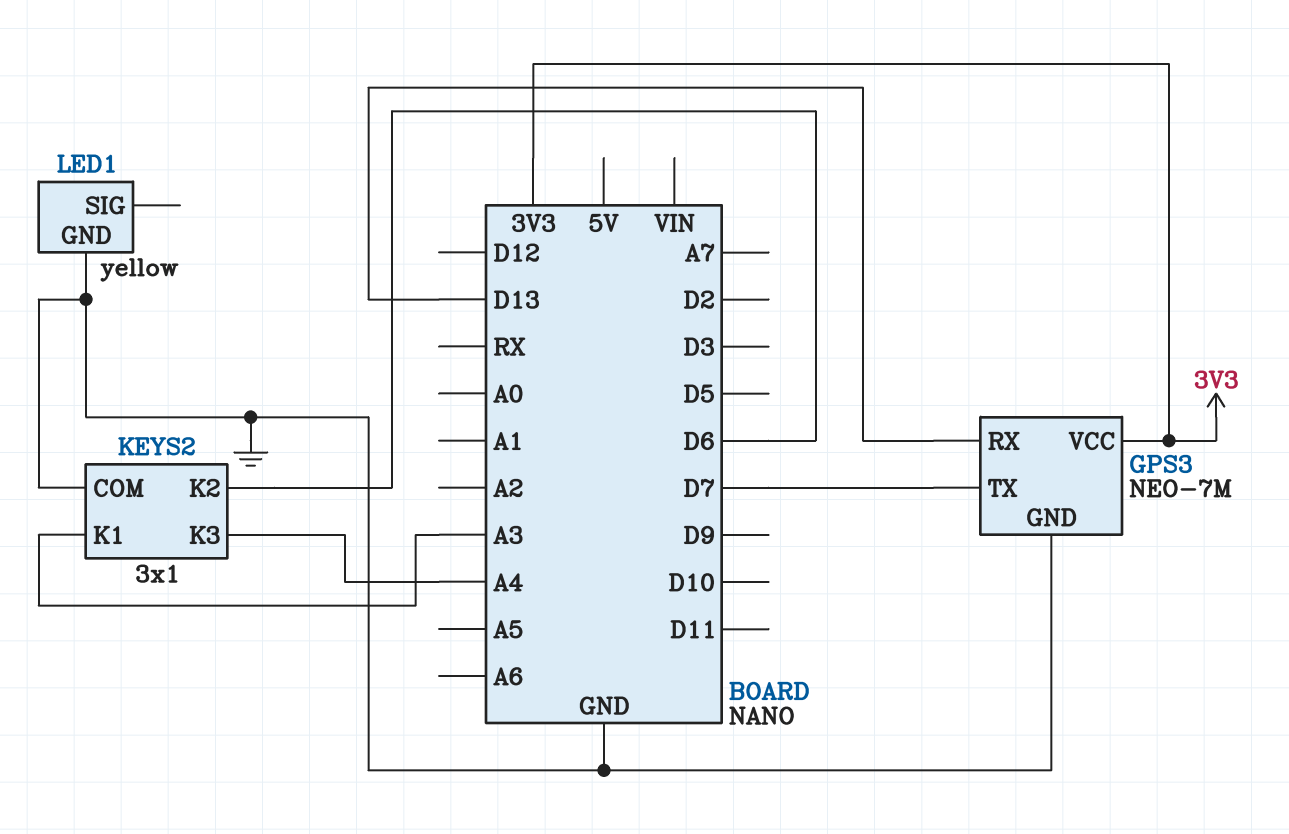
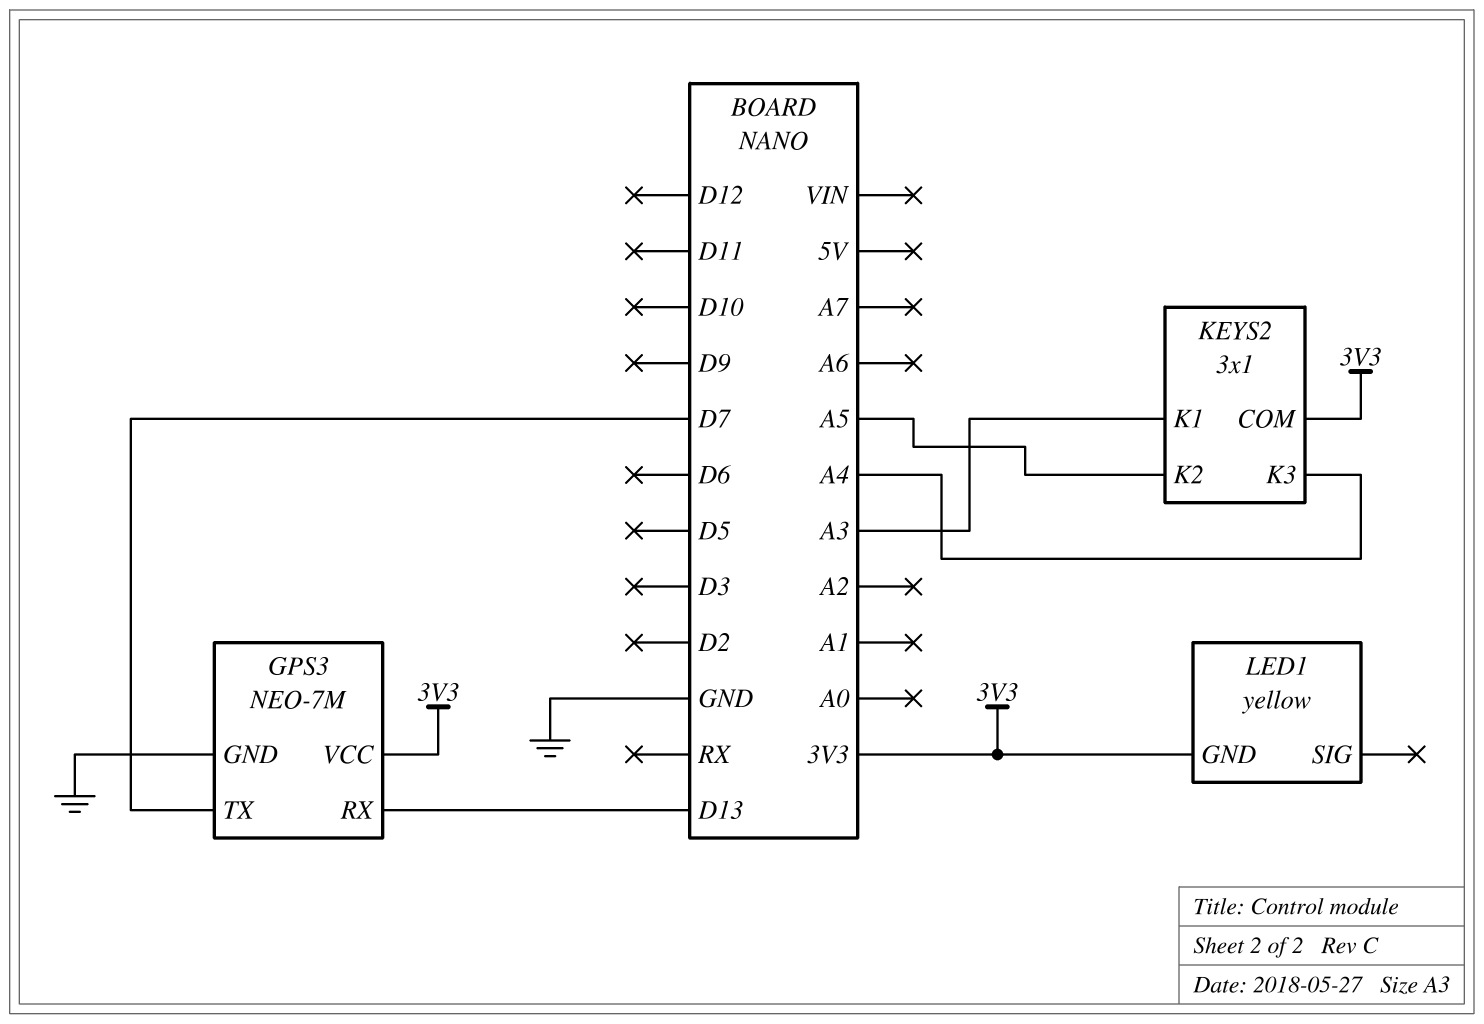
KEYS2 pin COM: GND -> 3V3
KEYS2 pin K2: D6 -> A5
LED1 pin GND: GND -> 3V3

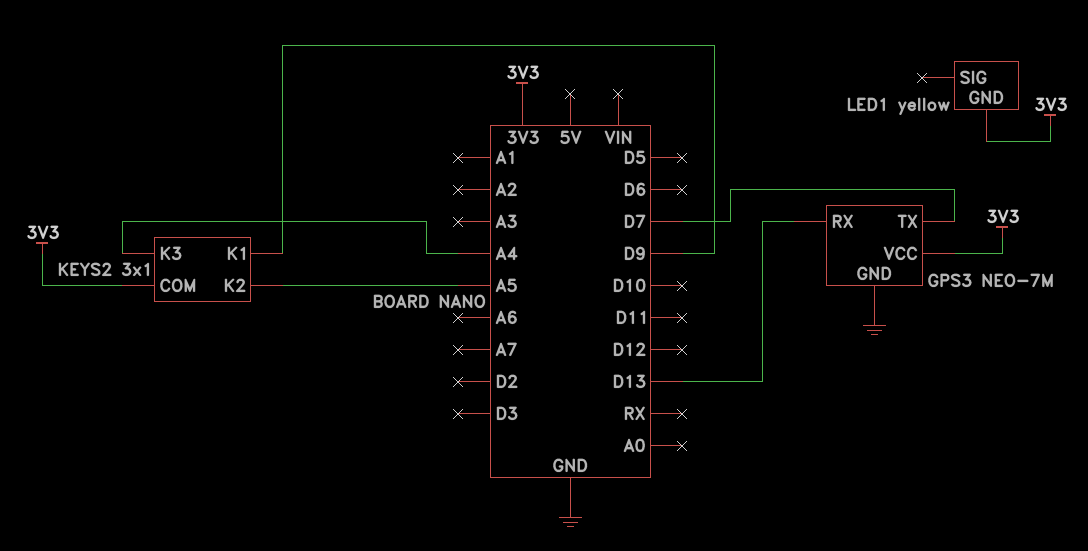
KEYS2 pin K1: A3 -> D9

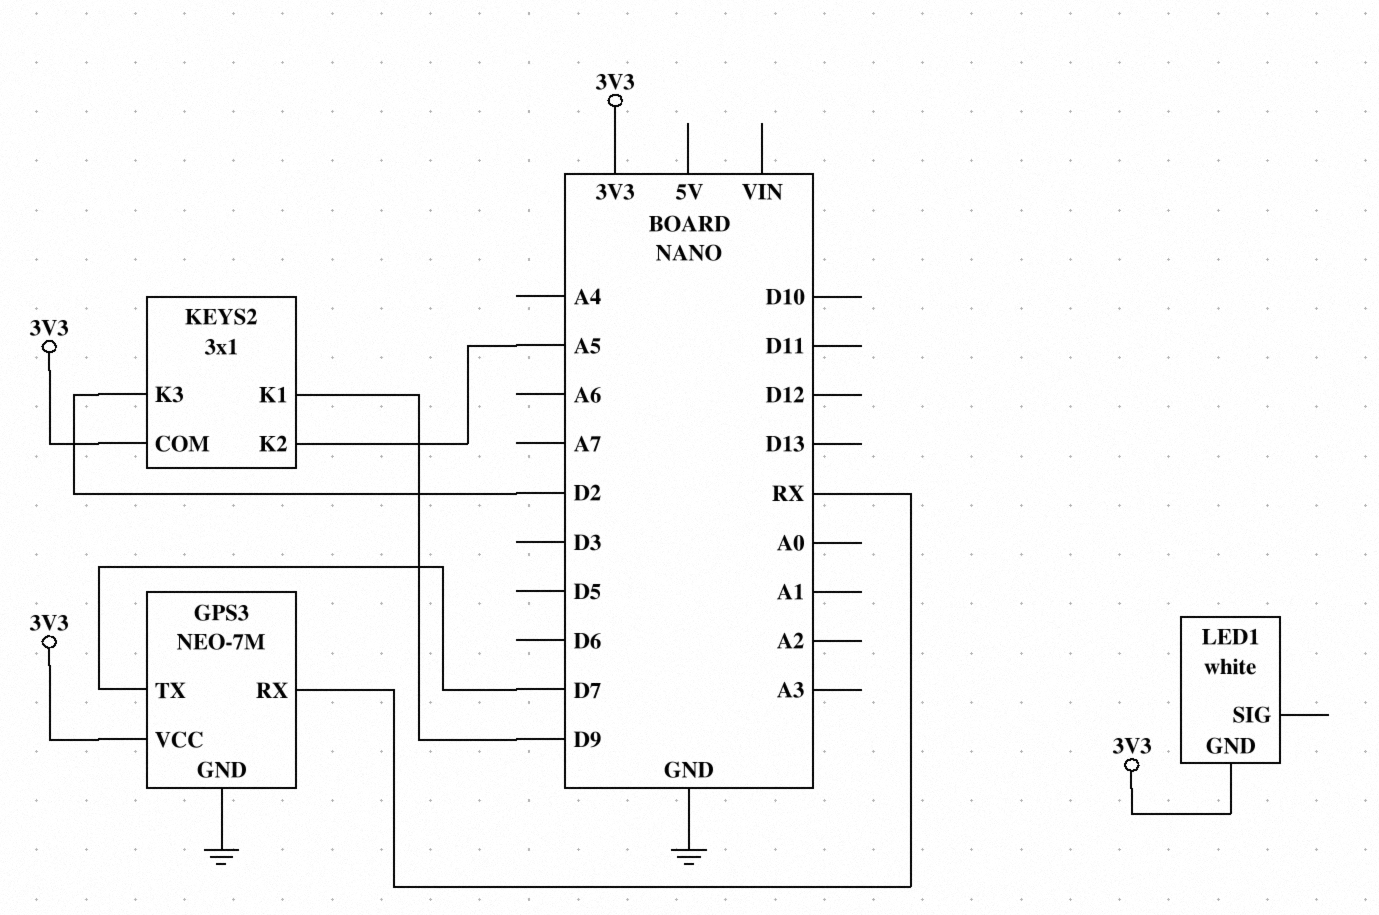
GPS3 pin RX: D13 -> RX
KEYS2 pin K3: A4 -> D2
LED1: yellow -> white

